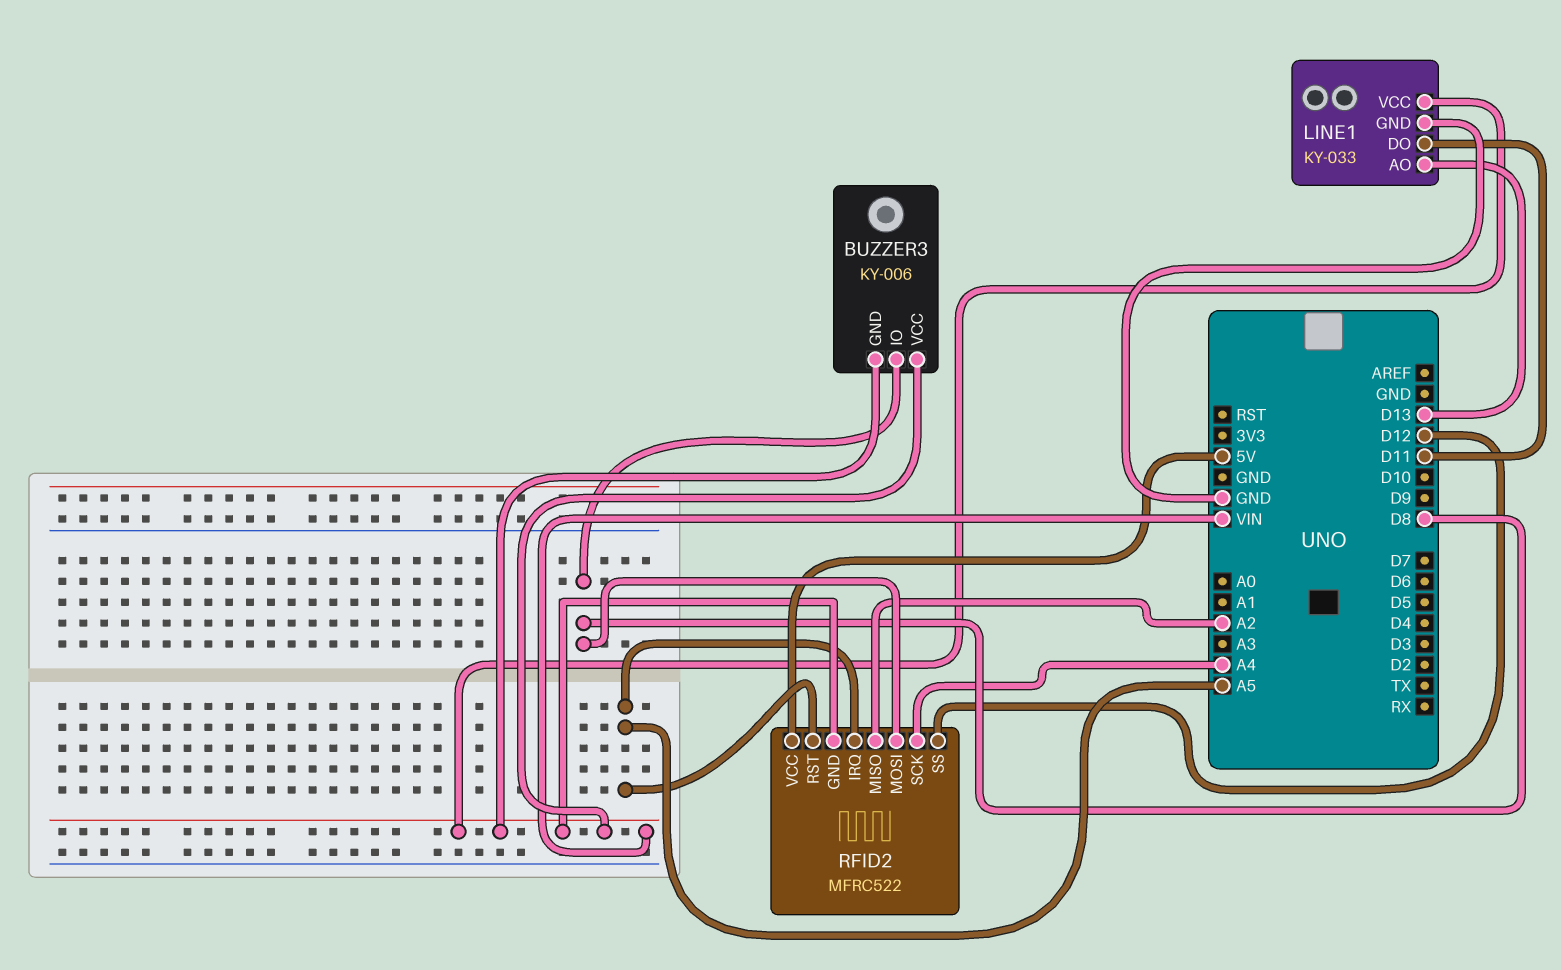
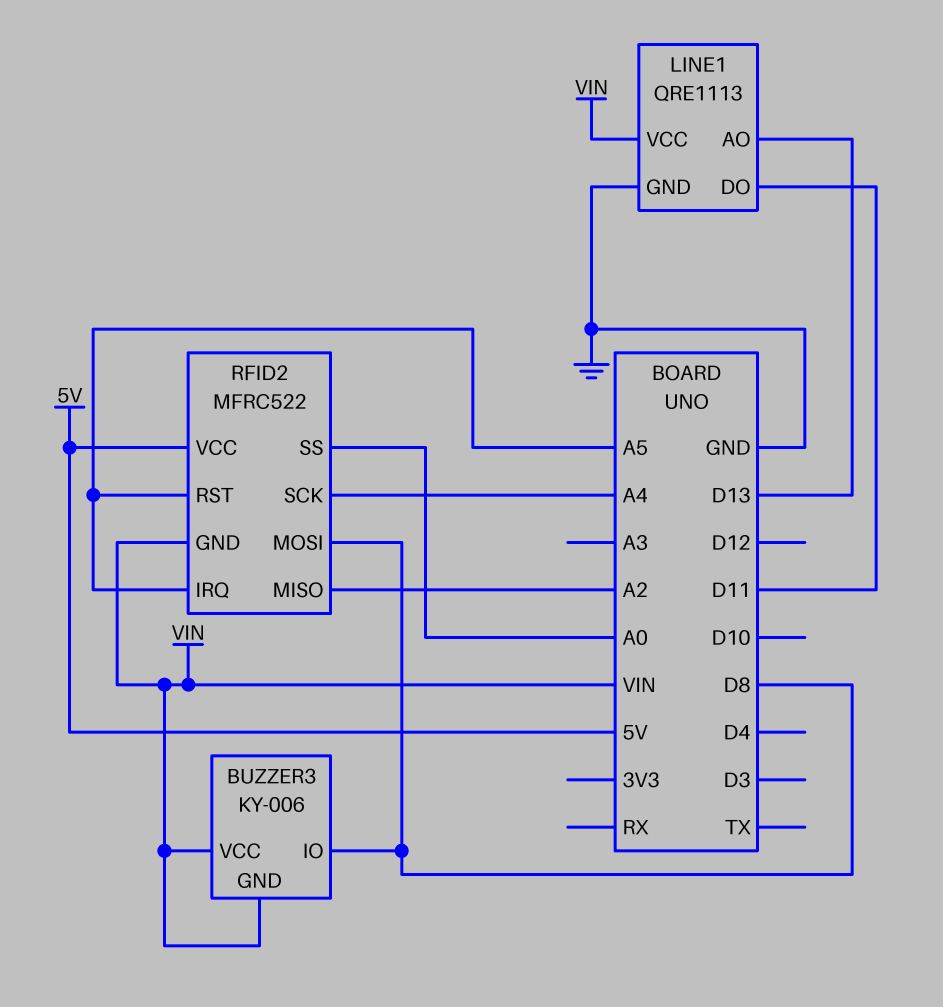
LINE1: KY-033 -> QRE1113
RFID2 pin SS: D12 -> A0

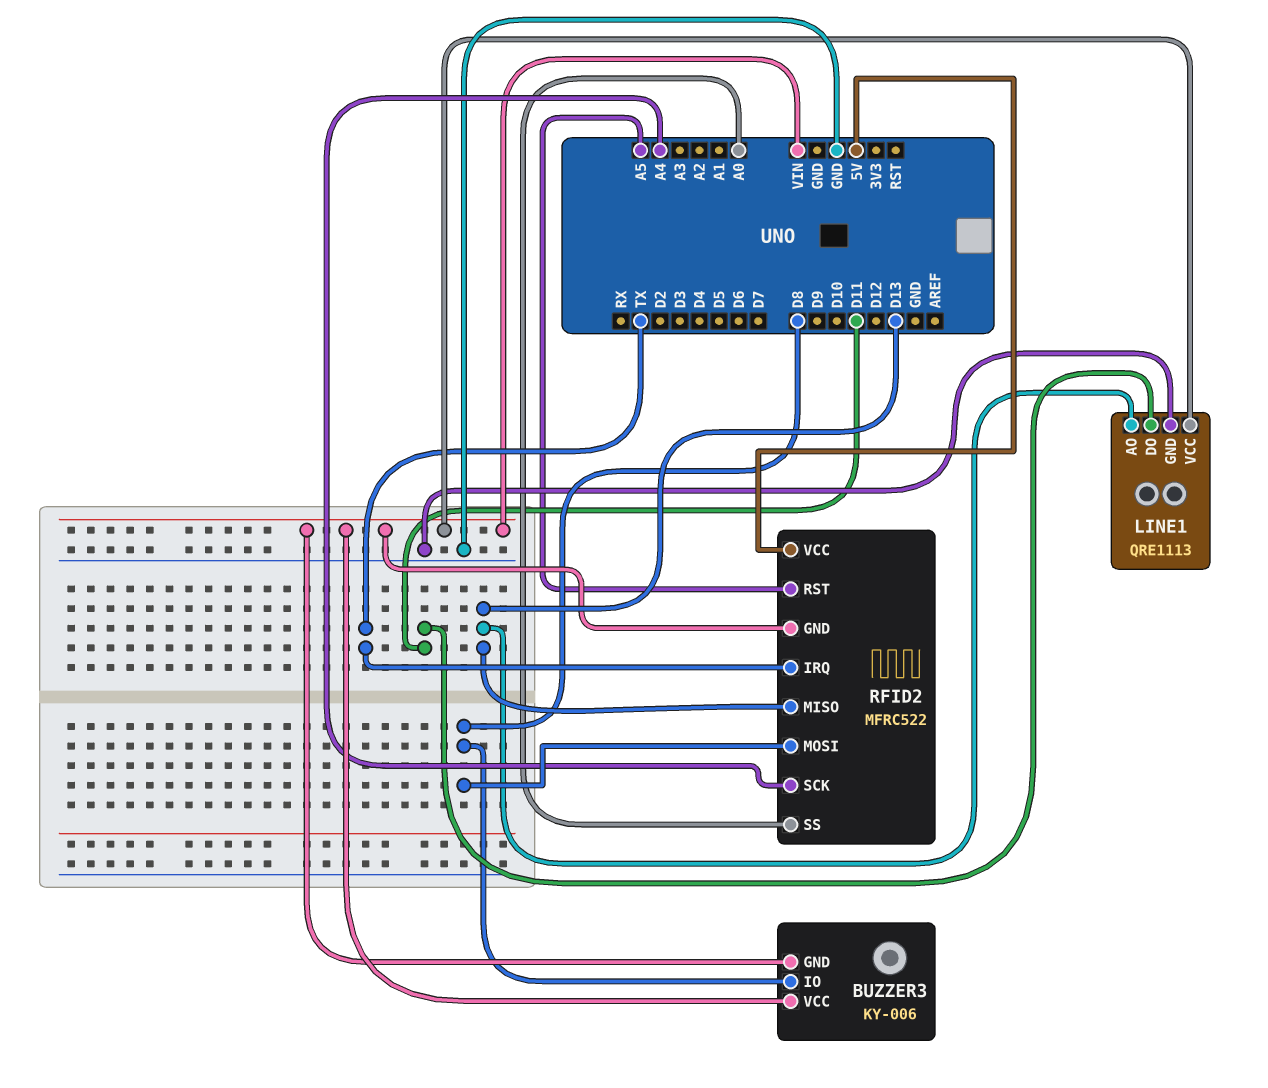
RFID2 pin IRQ: A5 -> TX
RFID2 pin MISO: A2 -> D13

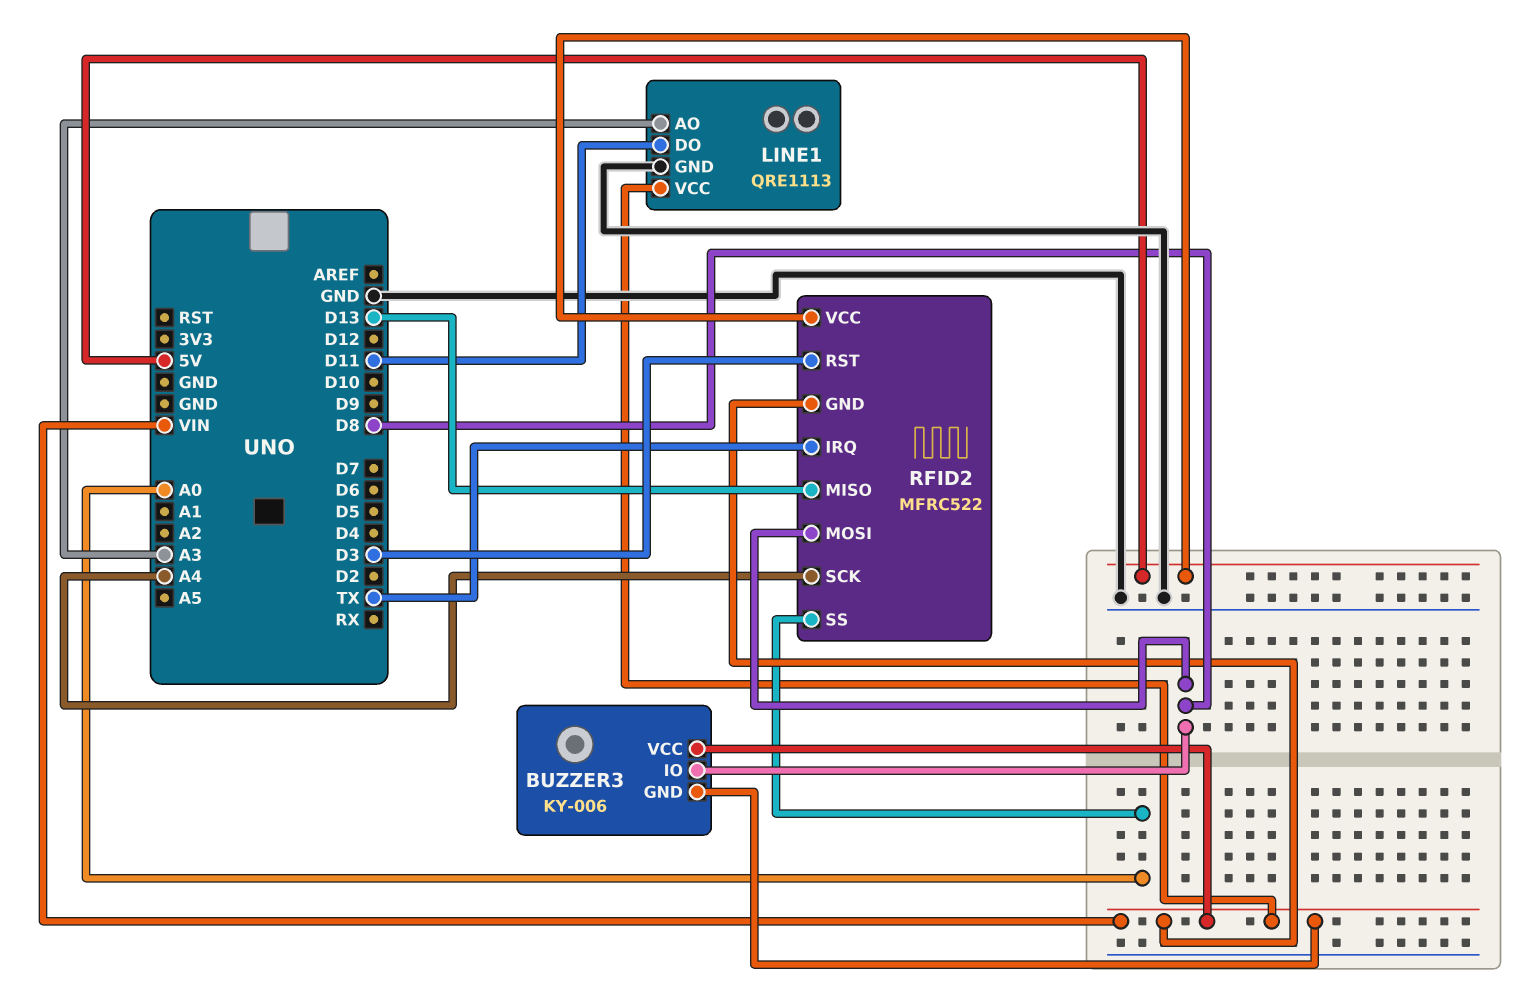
LINE1 pin AO: D13 -> A3
RFID2 pin RST: A5 -> D3

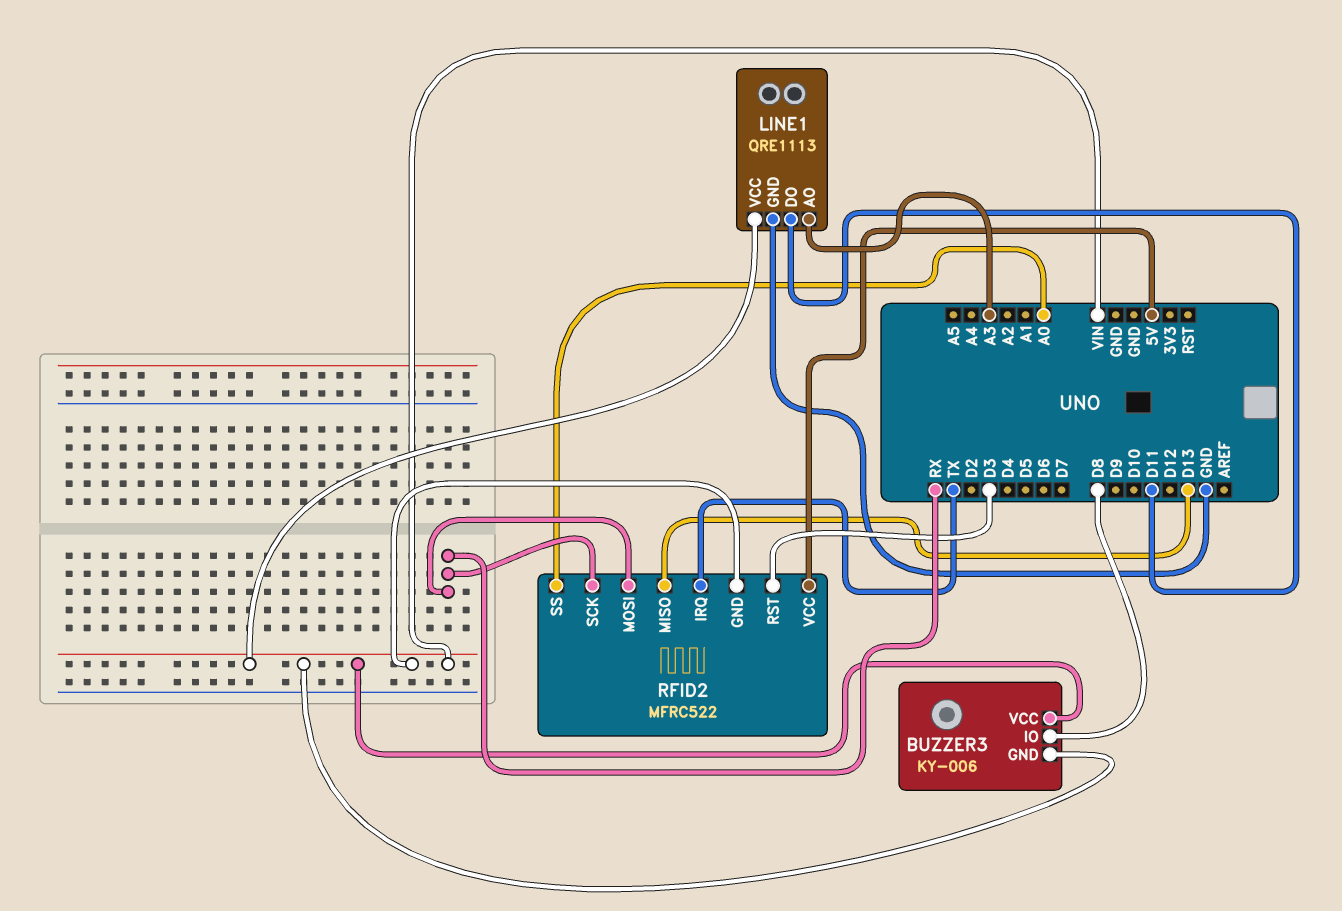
RFID2 pin MOSI: D8 -> RX
RFID2 pin SCK: A4 -> RX

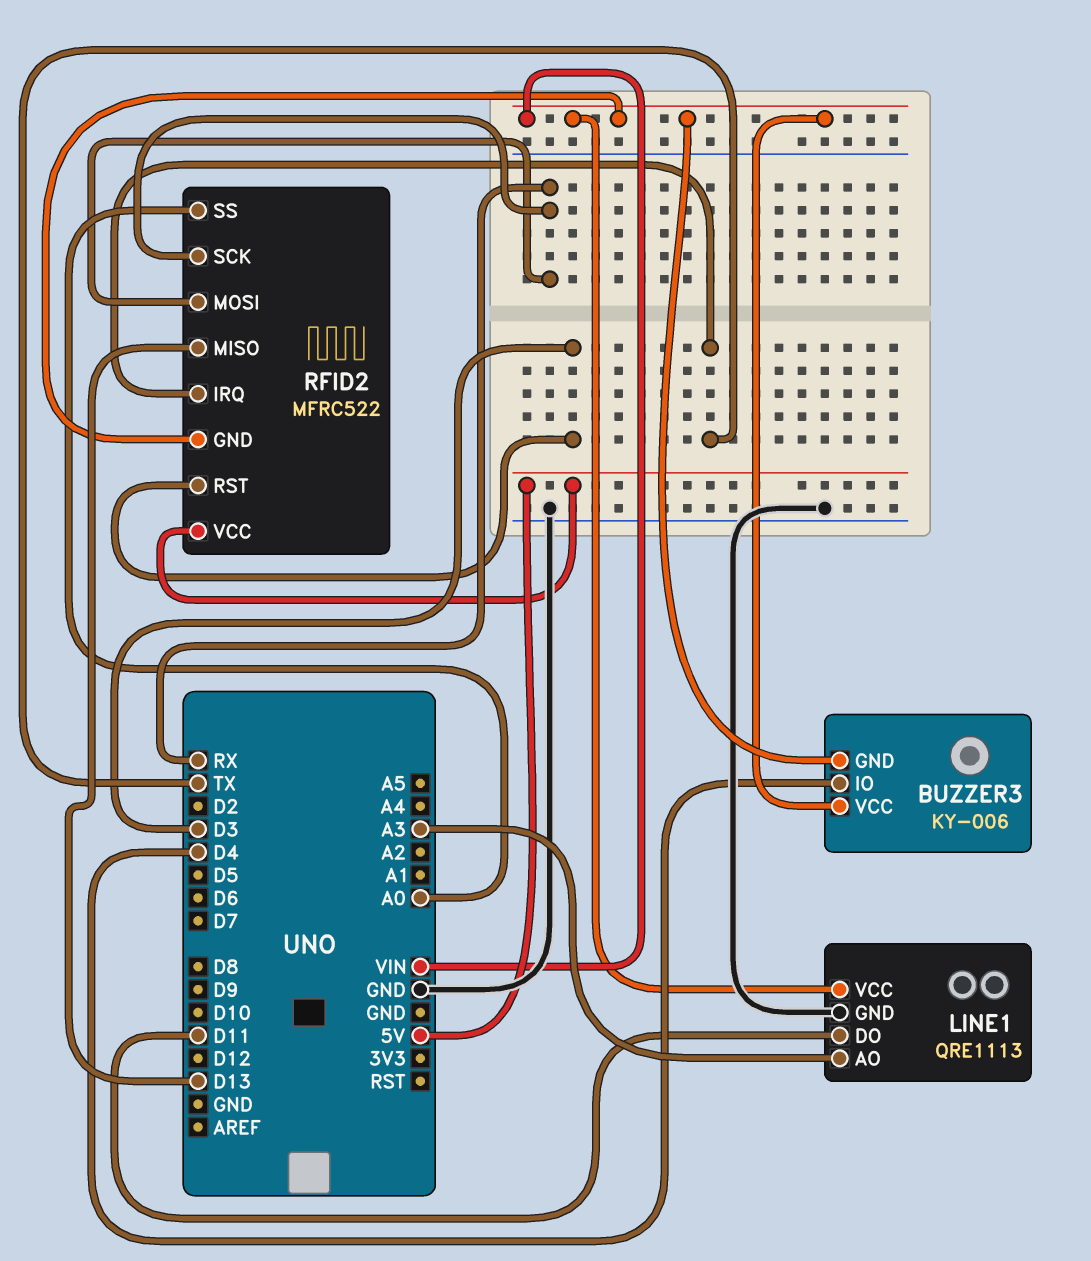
BUZZER3 pin IO: D8 -> D4

